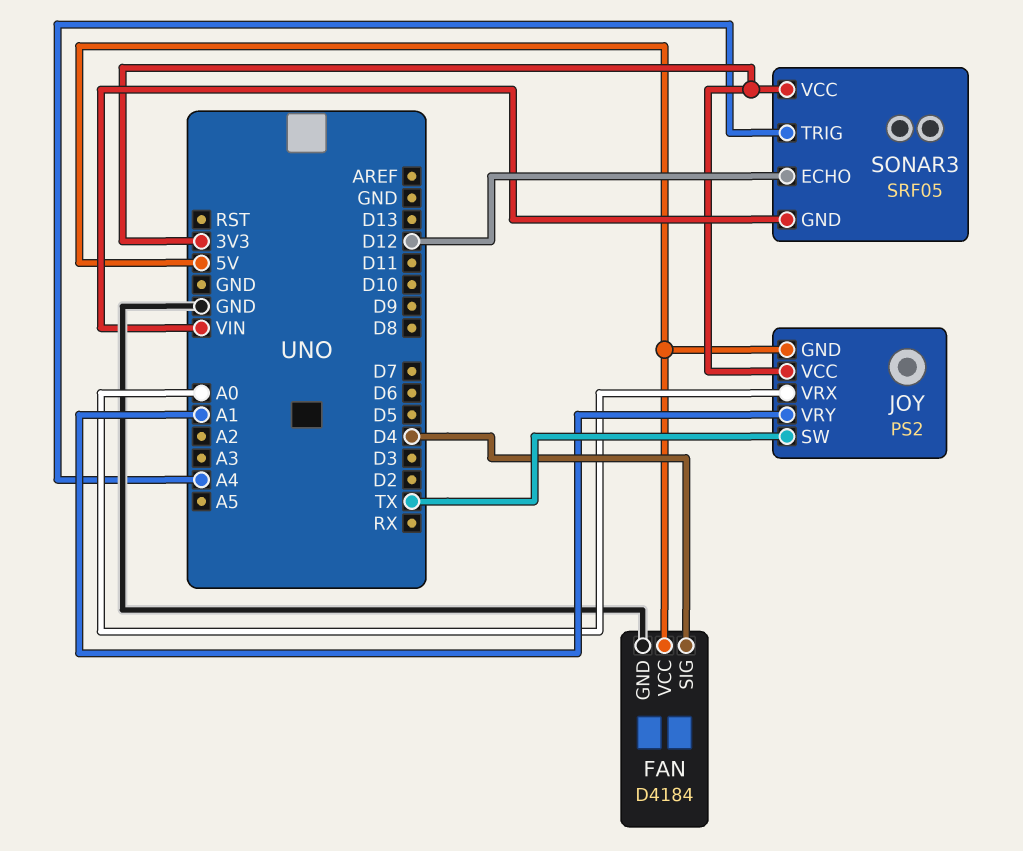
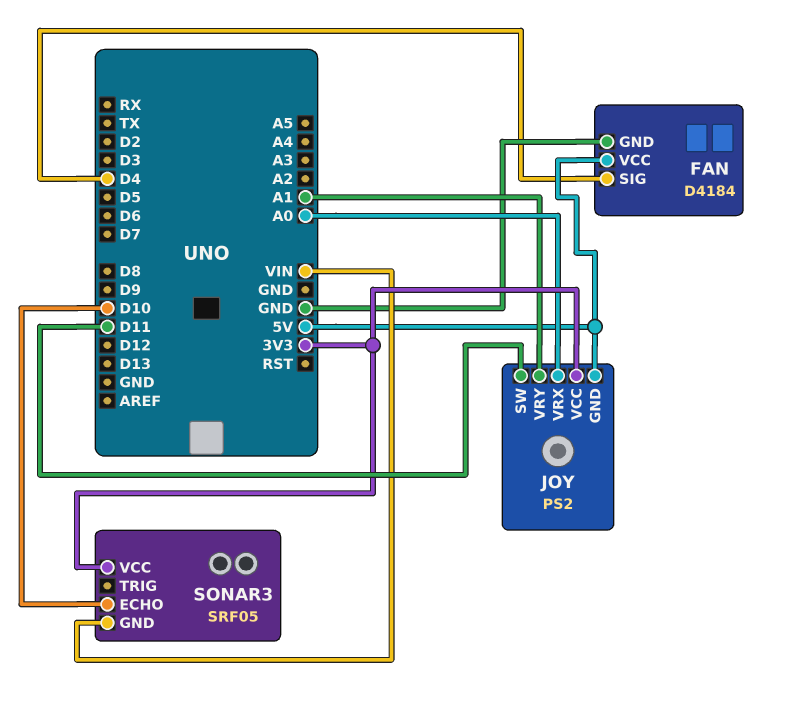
JOY pin SW: TX -> D11
SONAR3 pin ECHO: D12 -> D10
SONAR3 pin TRIG: A4 -> none

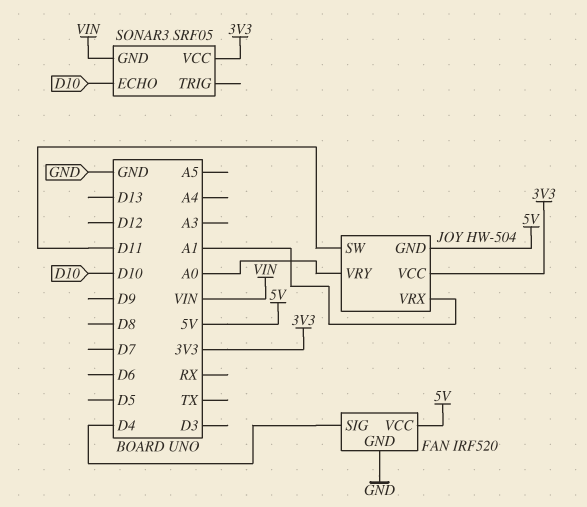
FAN: D4184 -> IRF520
JOY: PS2 -> HW-504
JOY pin VRX: A0 -> A1
JOY pin VRY: A1 -> A0

